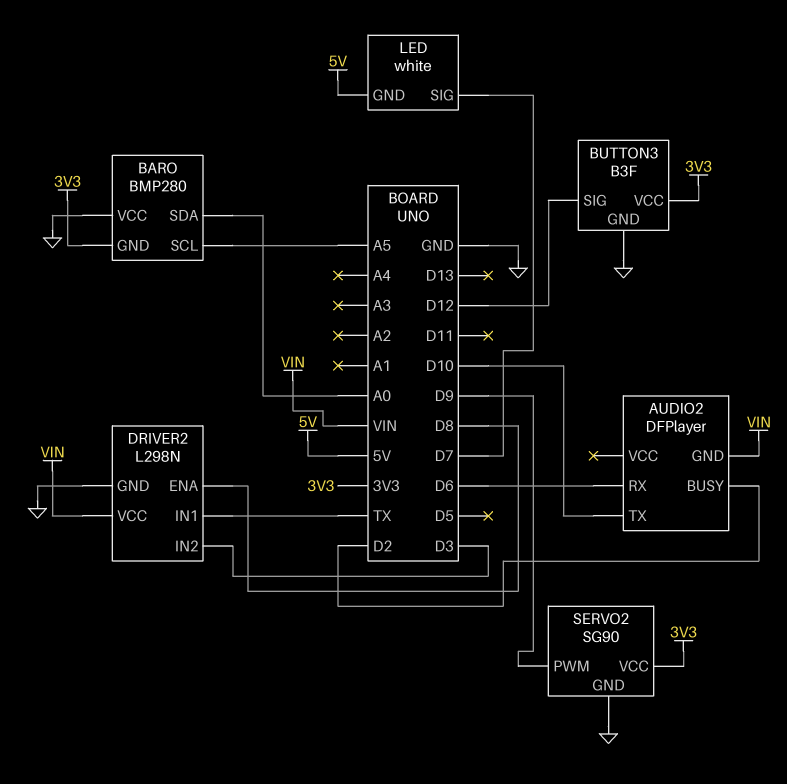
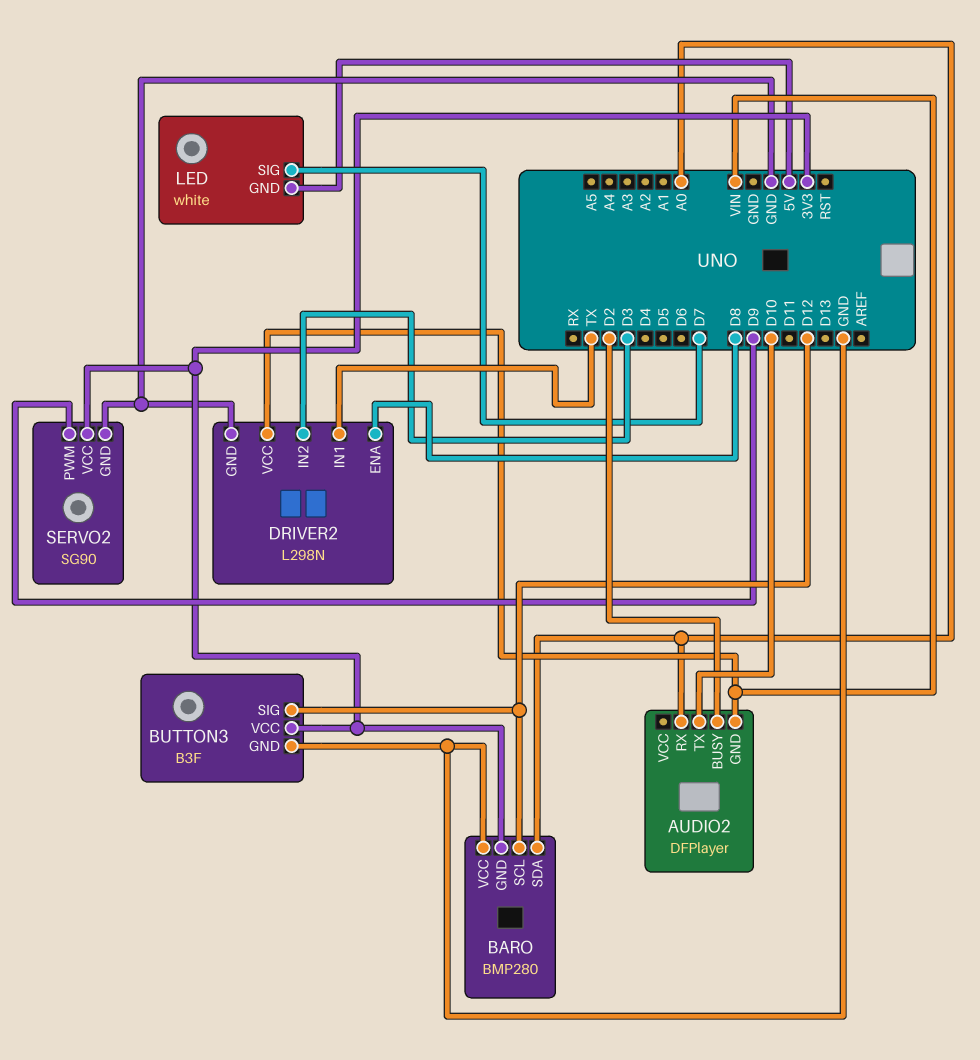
AUDIO2 pin RX: D6 -> A0
BARO pin SCL: A5 -> D12

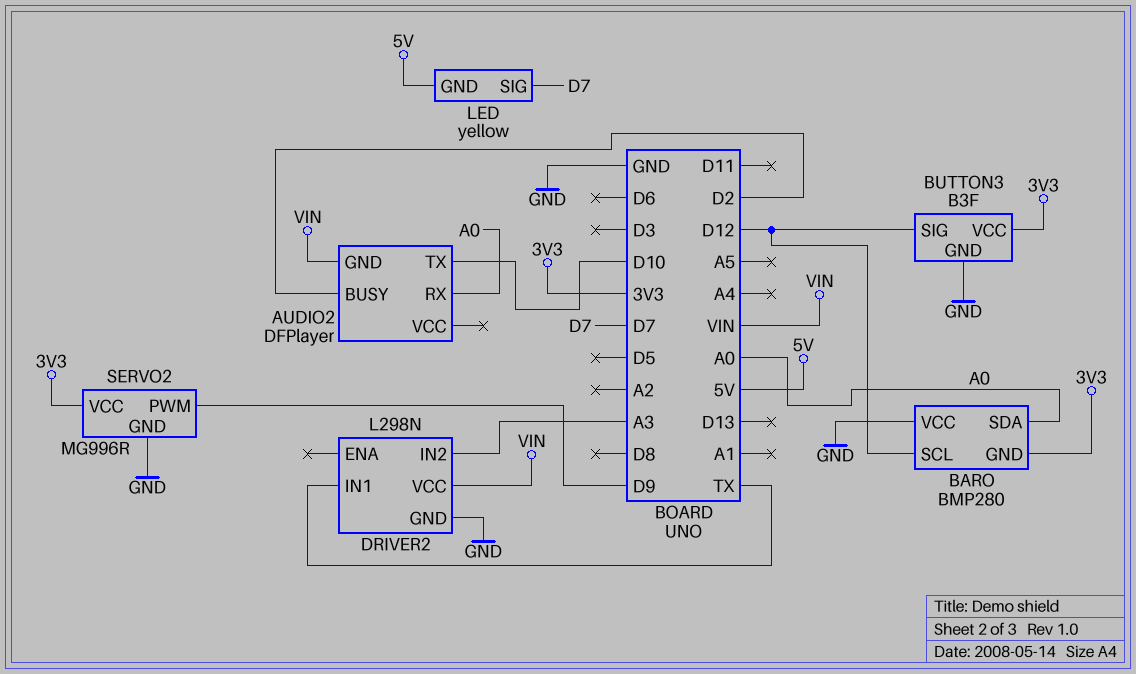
DRIVER2 pin ENA: D8 -> none
DRIVER2 pin IN2: D3 -> A3
LED: white -> yellow
SERVO2: SG90 -> MG996R

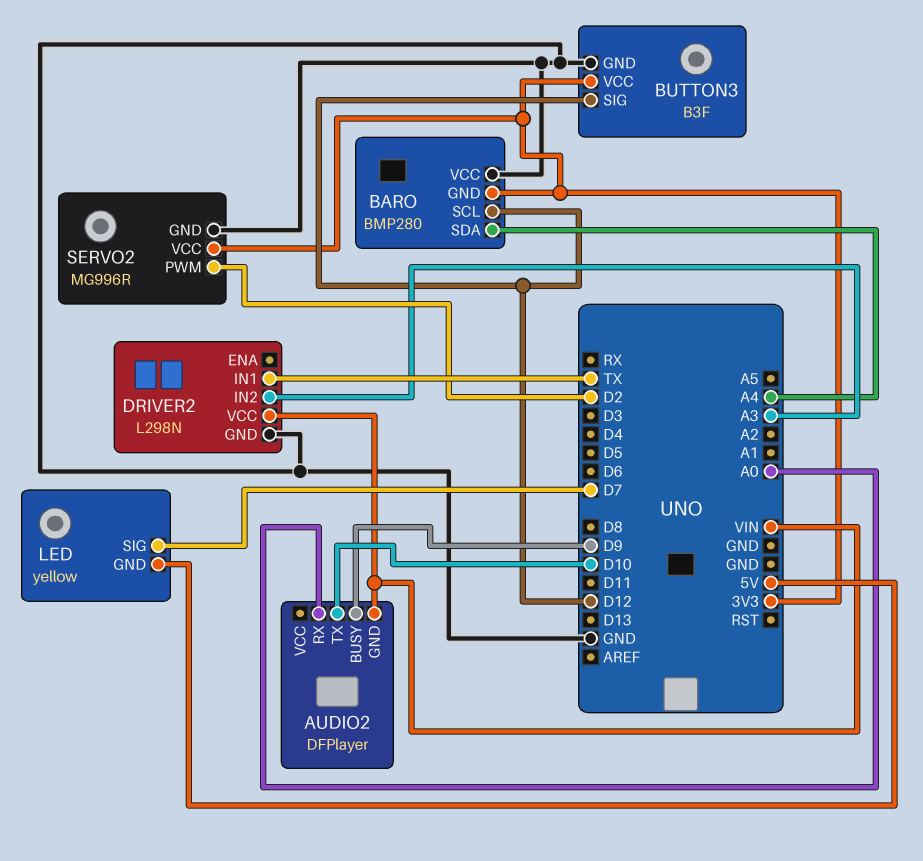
AUDIO2 pin BUSY: D2 -> D9
BARO pin SDA: A0 -> A4
SERVO2 pin PWM: D9 -> D2

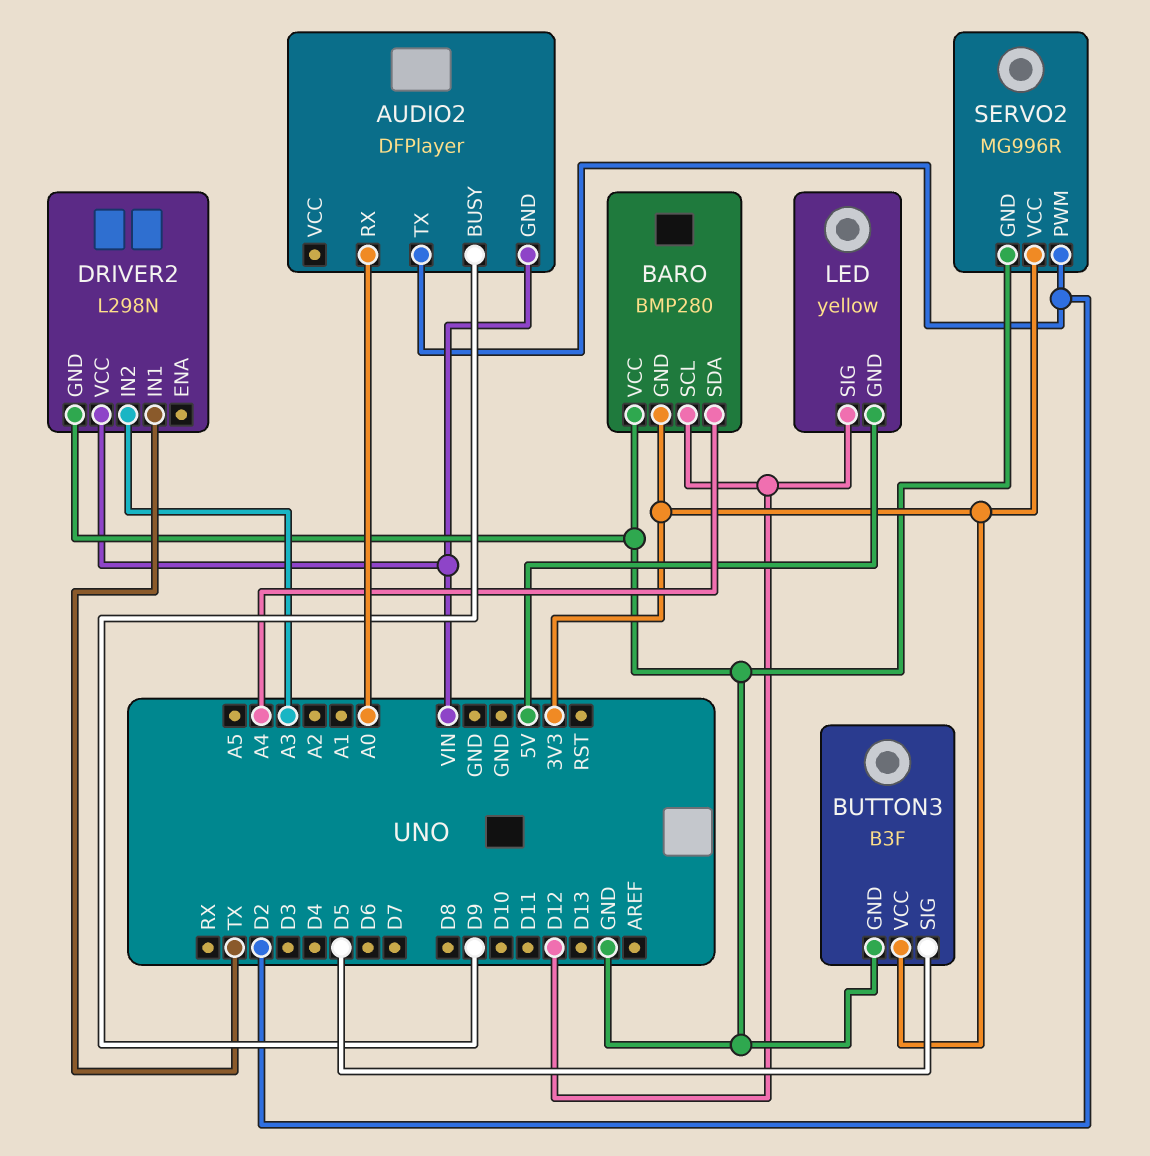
AUDIO2 pin TX: D10 -> D2
BUTTON3 pin SIG: D12 -> D5
LED pin SIG: D7 -> D12

